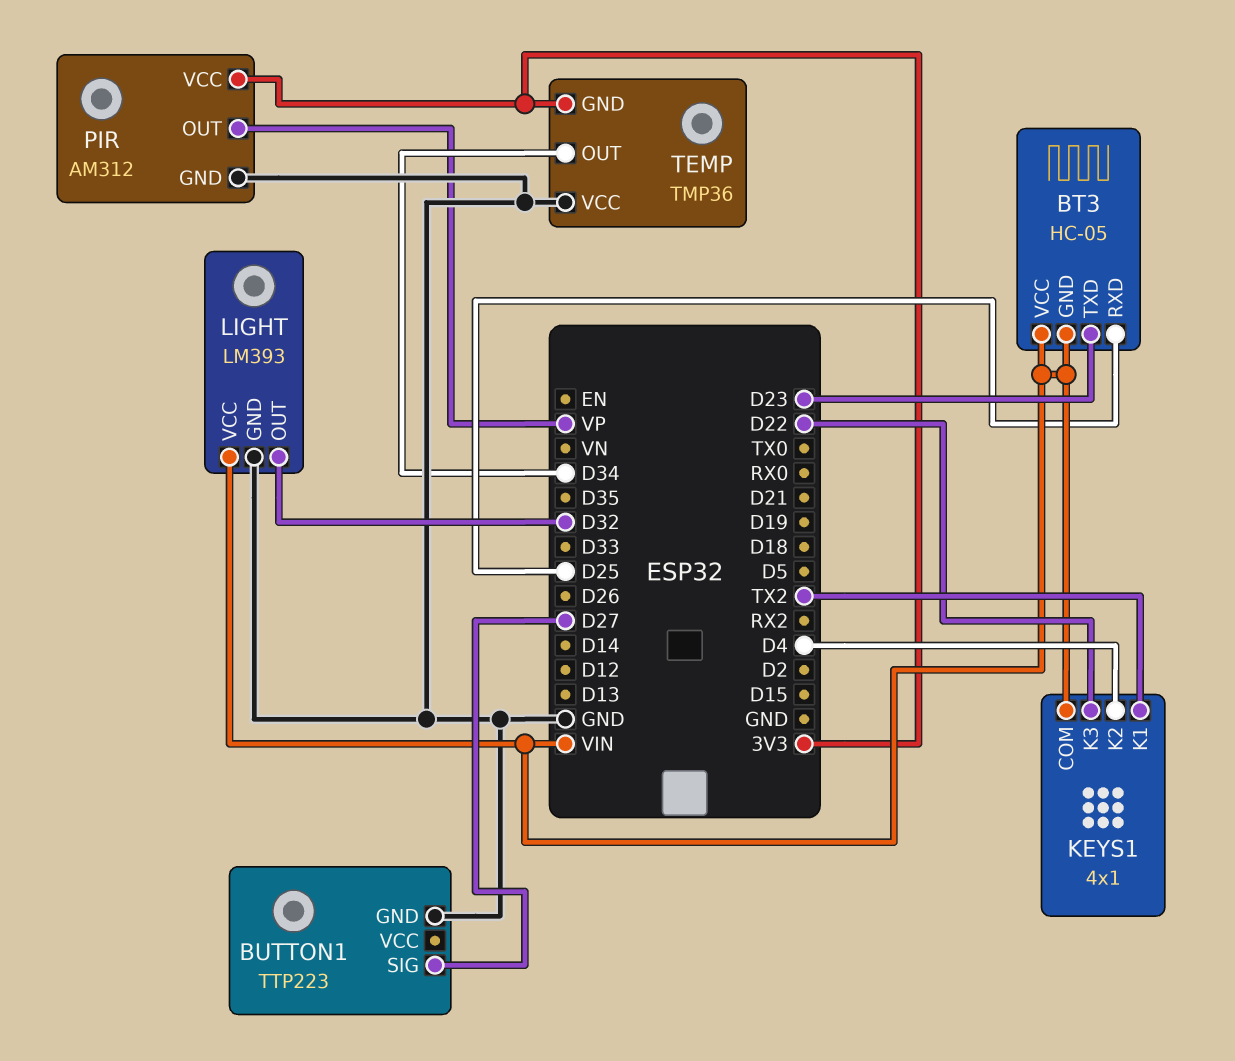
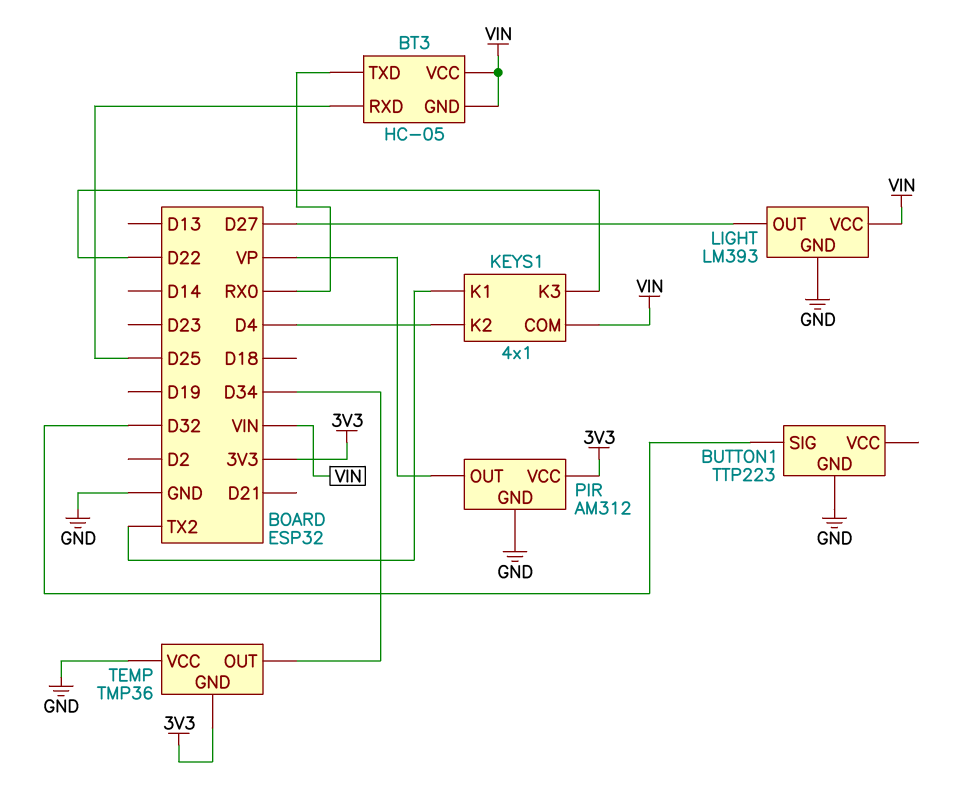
BT3 pin TXD: D23 -> RX0
BUTTON1 pin SIG: D27 -> D32
LIGHT pin OUT: D32 -> D27

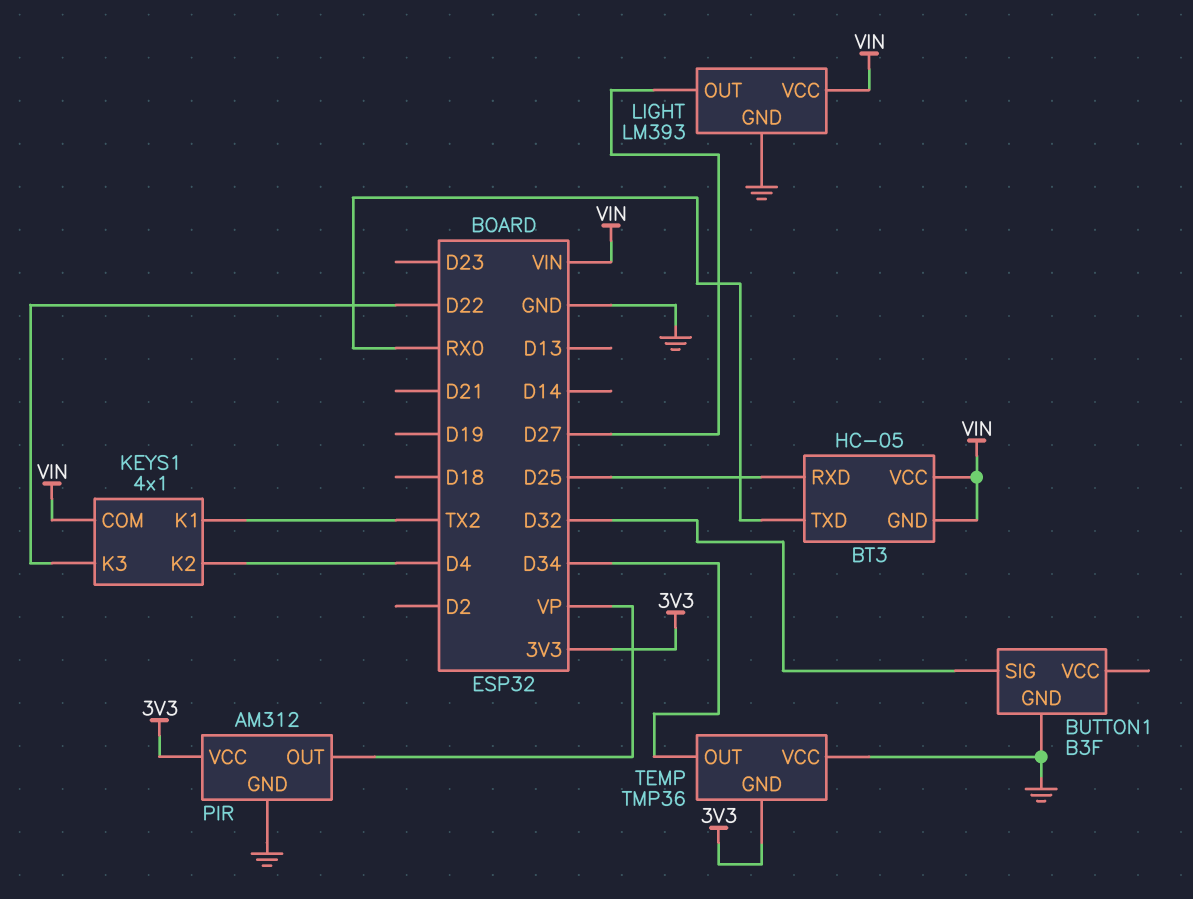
BUTTON1: TTP223 -> B3F

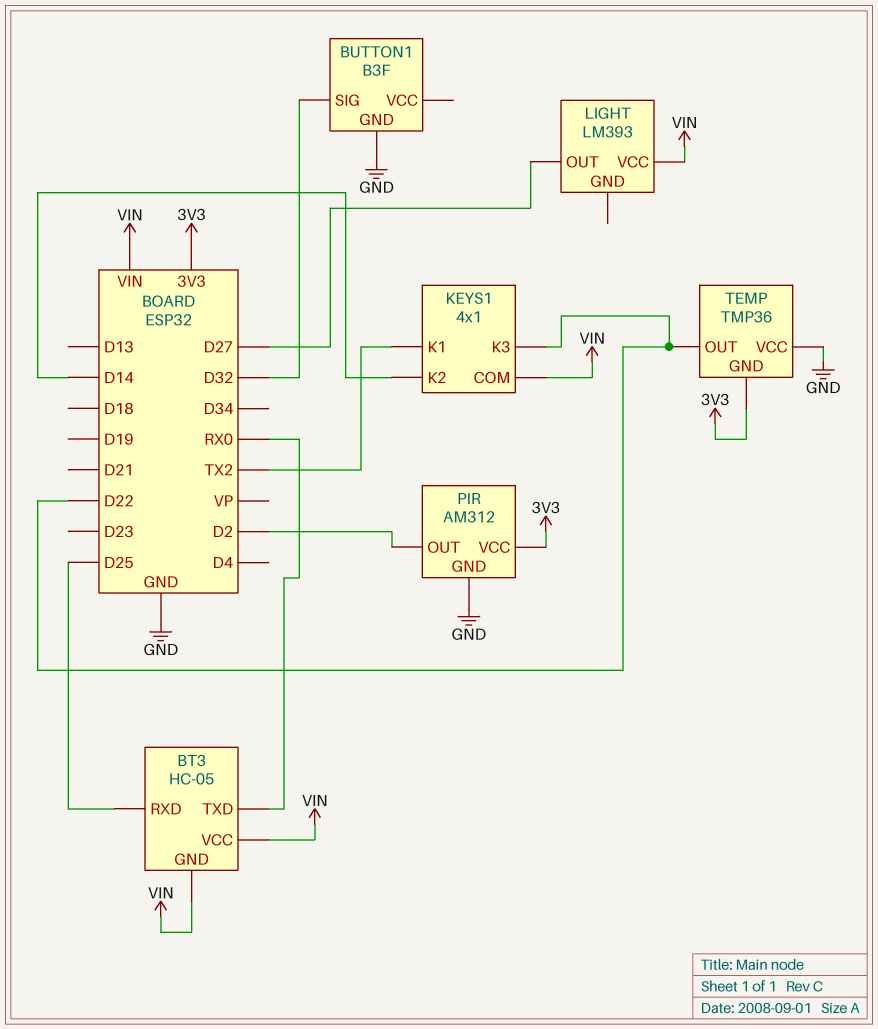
KEYS1 pin K2: D4 -> D14
LIGHT pin GND: GND -> none
PIR pin OUT: VP -> D2
TEMP pin OUT: D34 -> D22

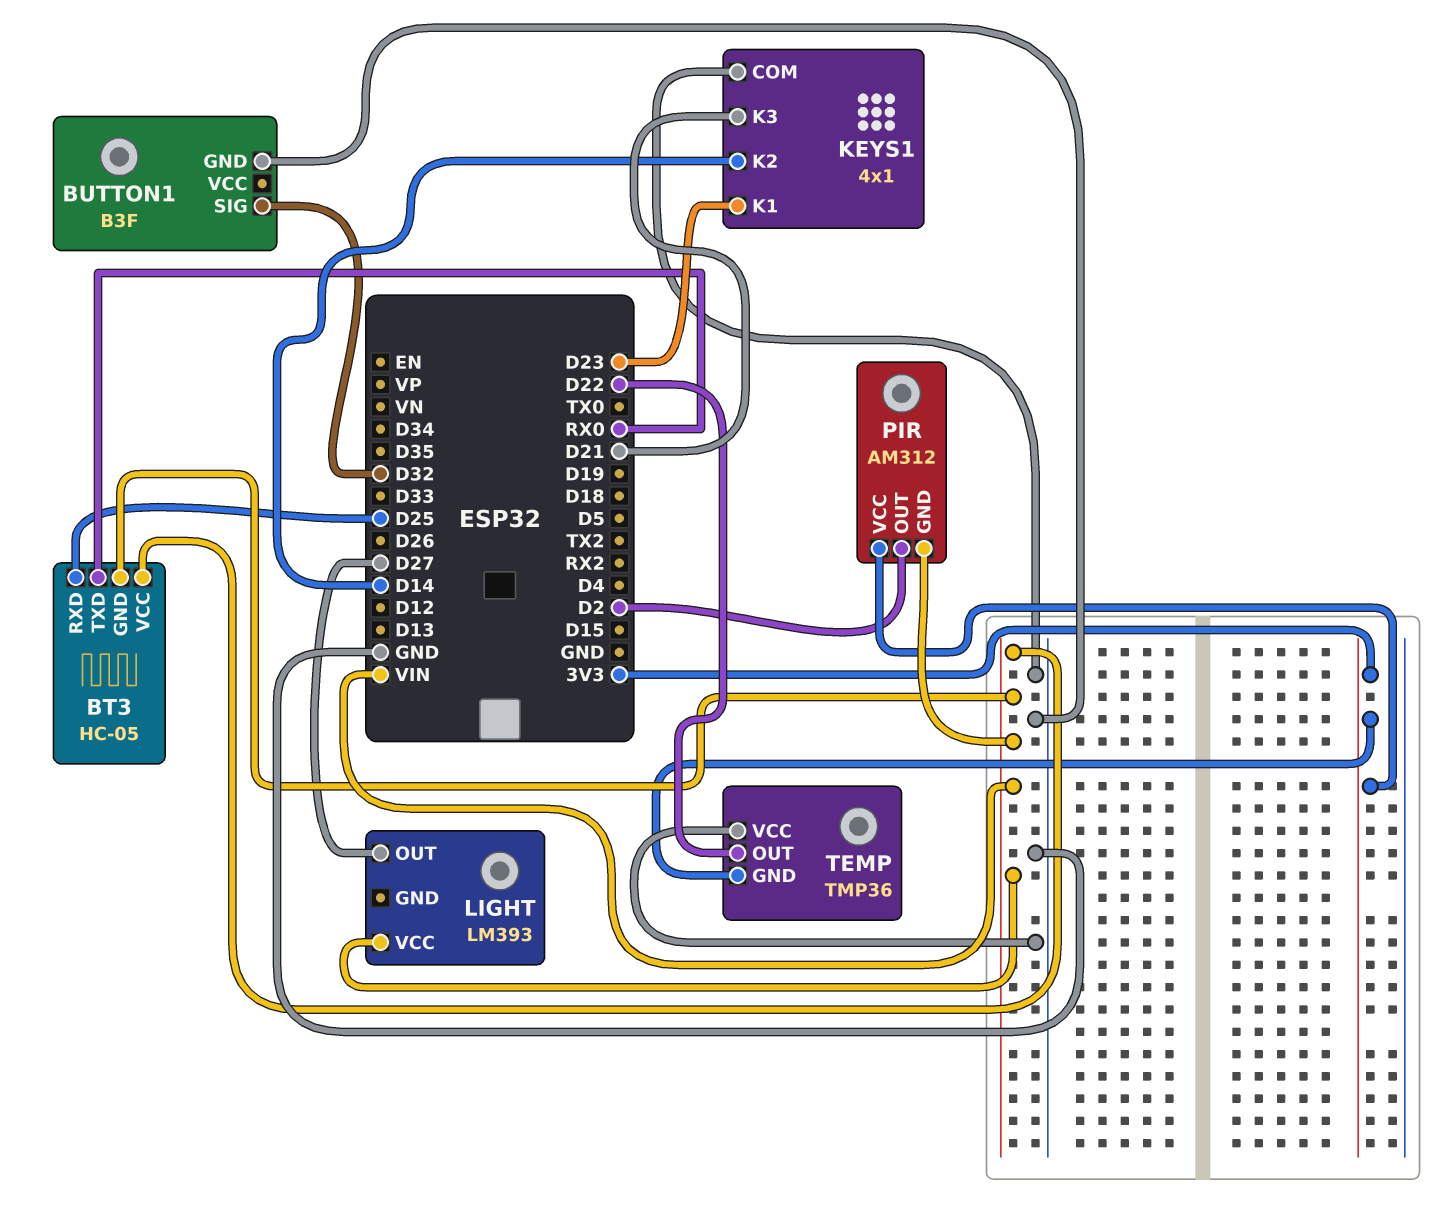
KEYS1 pin COM: VIN -> GND
KEYS1 pin K1: TX2 -> D23
KEYS1 pin K3: D22 -> D21
PIR pin GND: GND -> VIN

